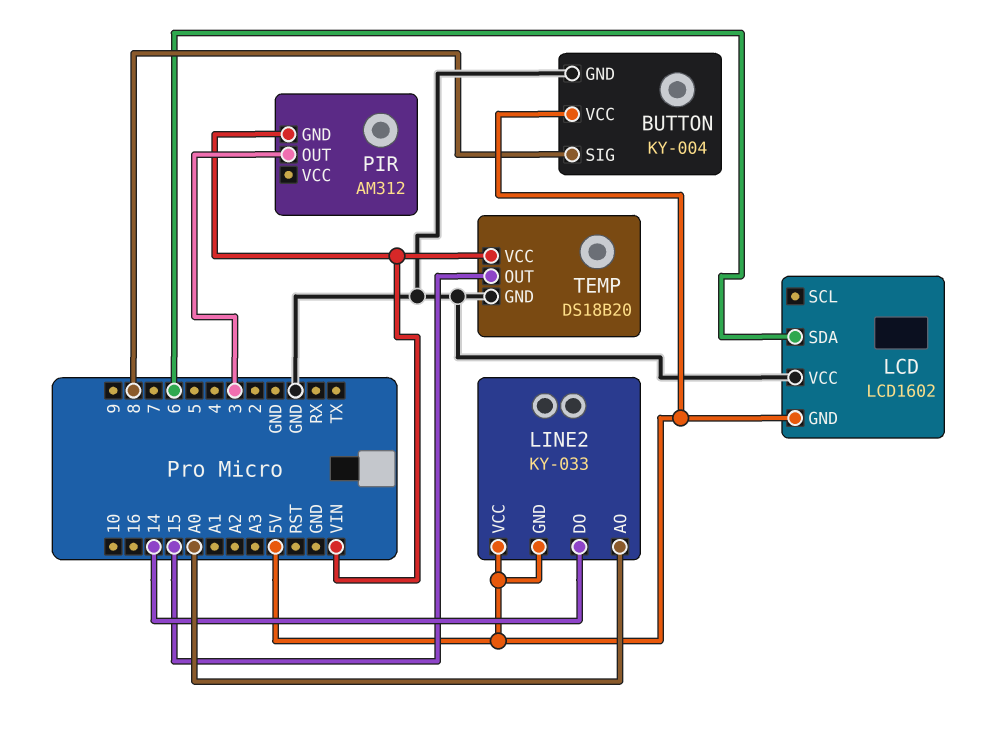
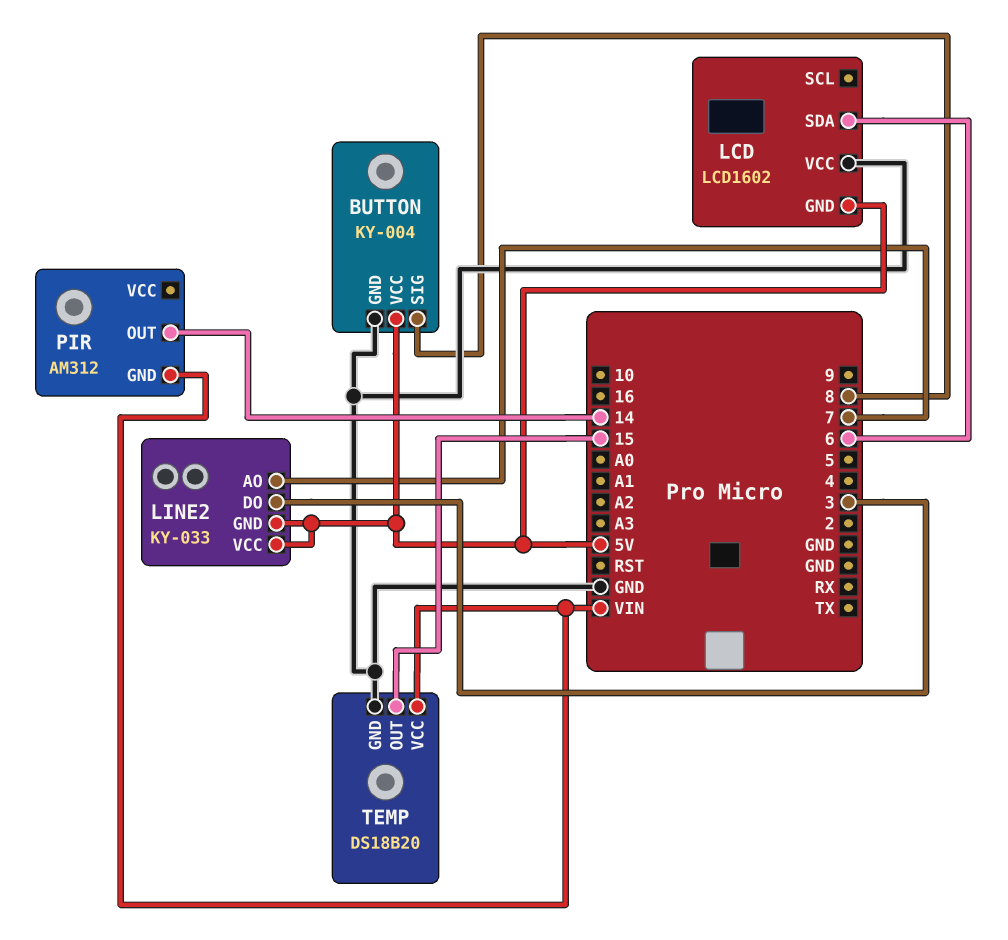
LINE2 pin AO: A0 -> 7
LINE2 pin DO: 14 -> 3
PIR pin OUT: 3 -> 14

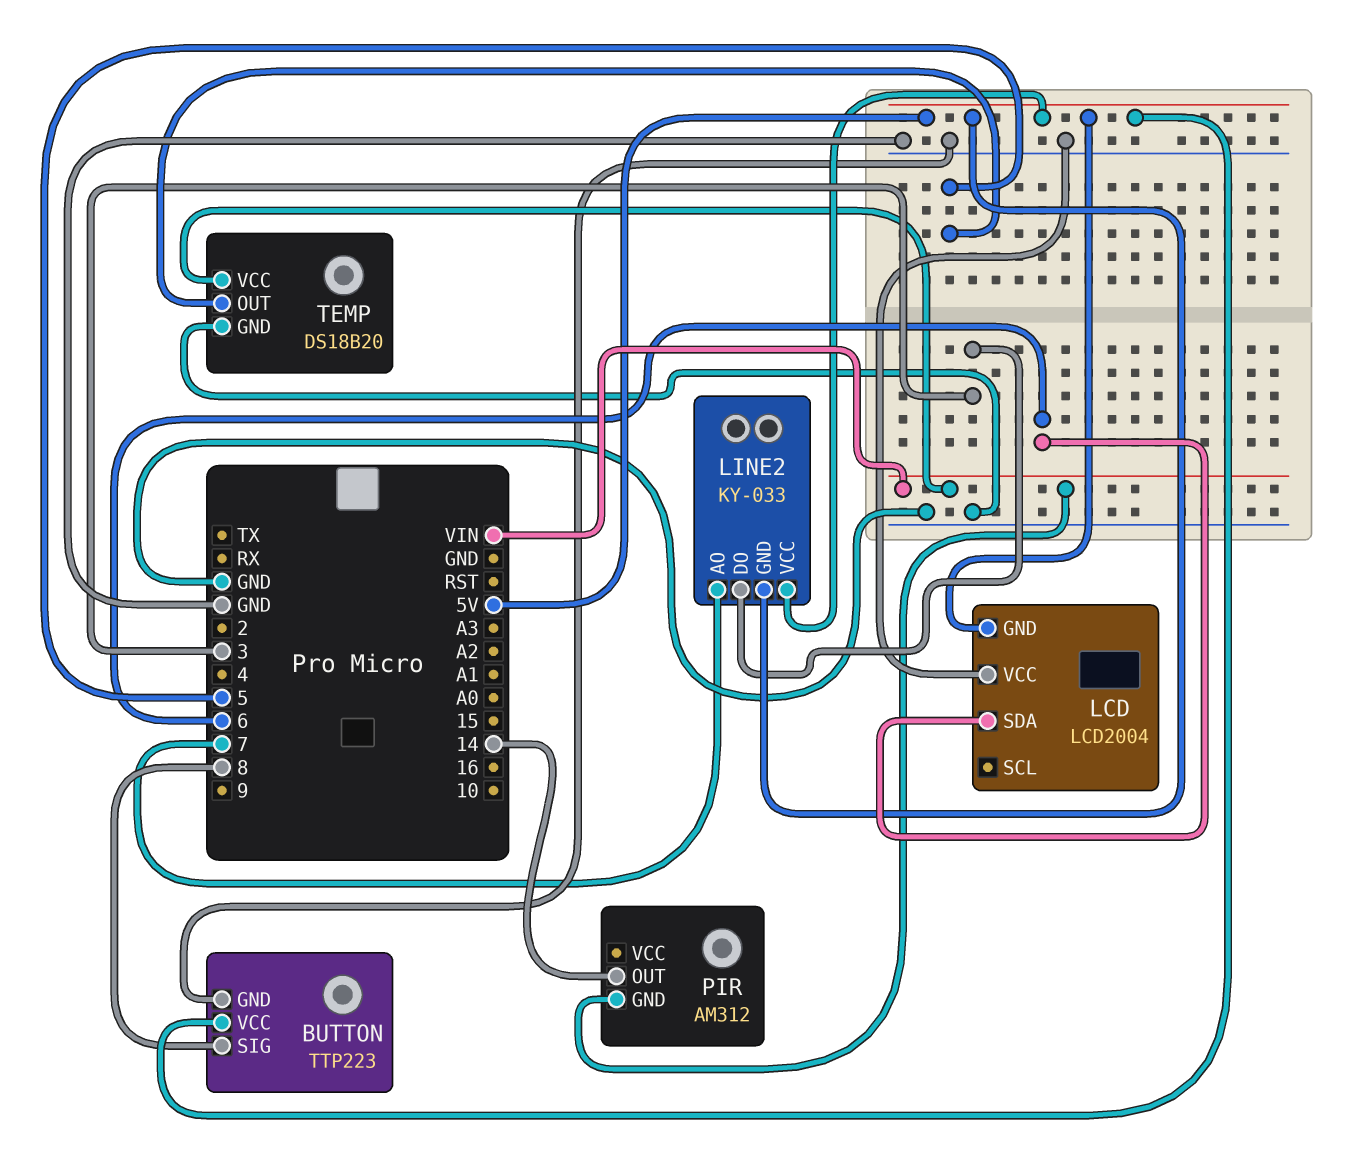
BUTTON: KY-004 -> TTP223
LCD: LCD1602 -> LCD2004
TEMP pin OUT: 15 -> 5

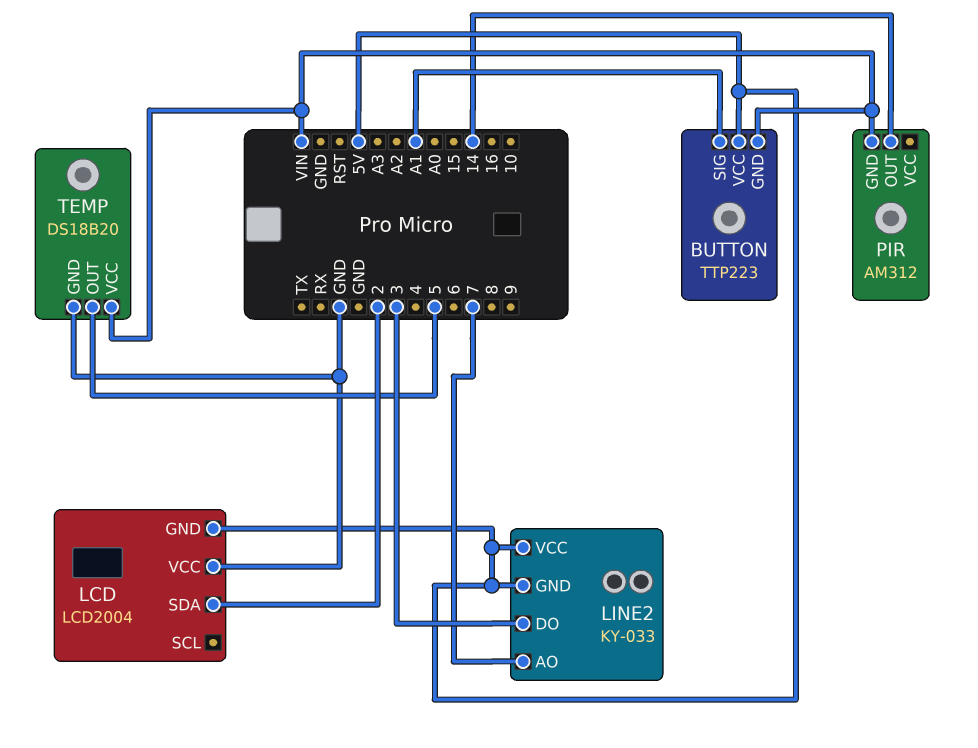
BUTTON pin GND: GND -> VIN
BUTTON pin SIG: 8 -> A1
LCD pin SDA: 6 -> 2

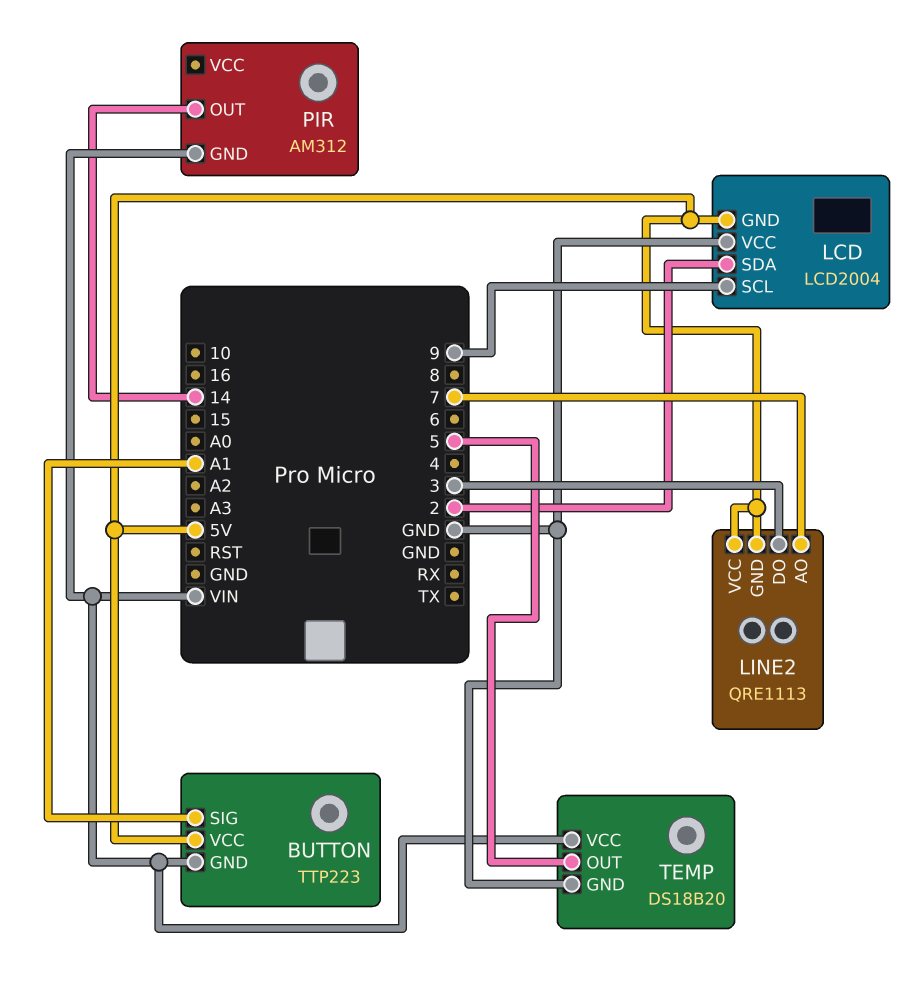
LCD pin SCL: none -> 9
LINE2: KY-033 -> QRE1113

